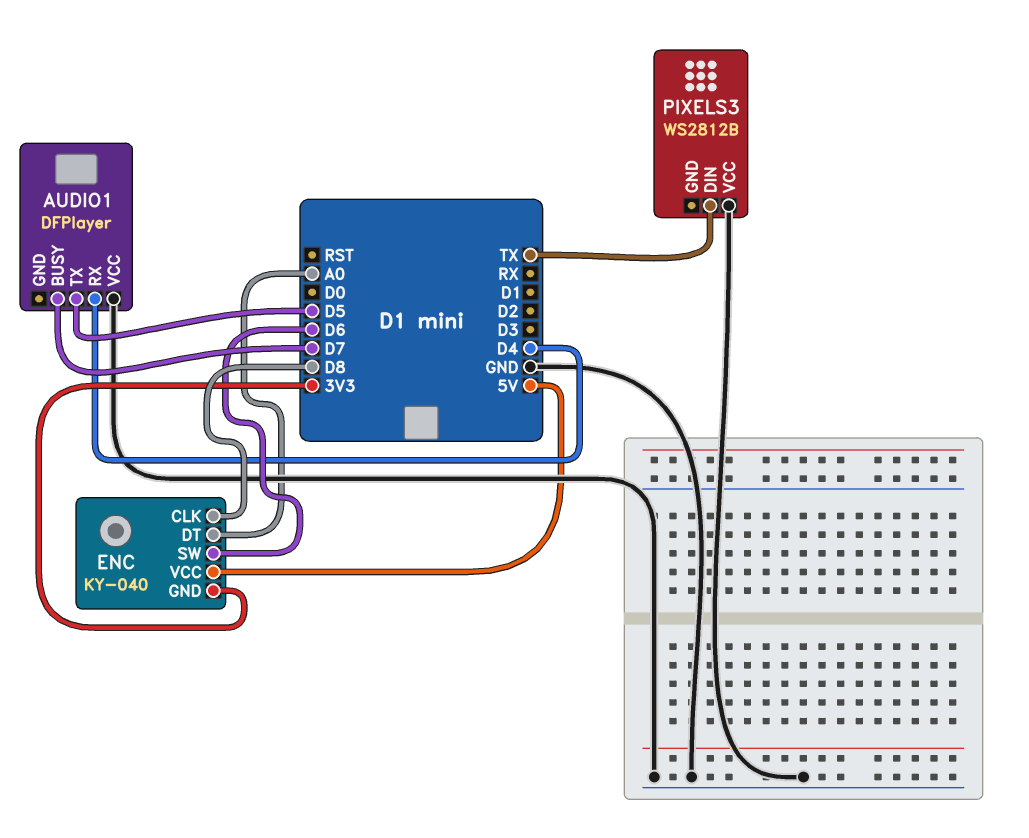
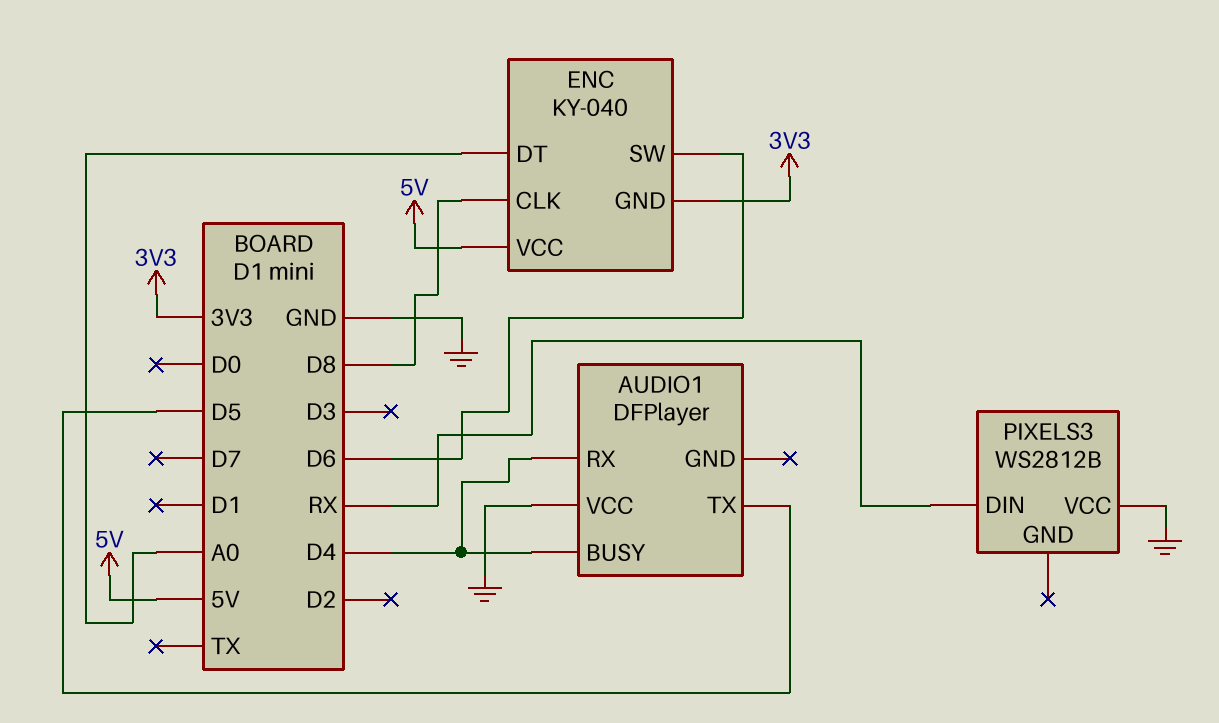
AUDIO1 pin BUSY: D7 -> D4
PIXELS3 pin DIN: TX -> RX

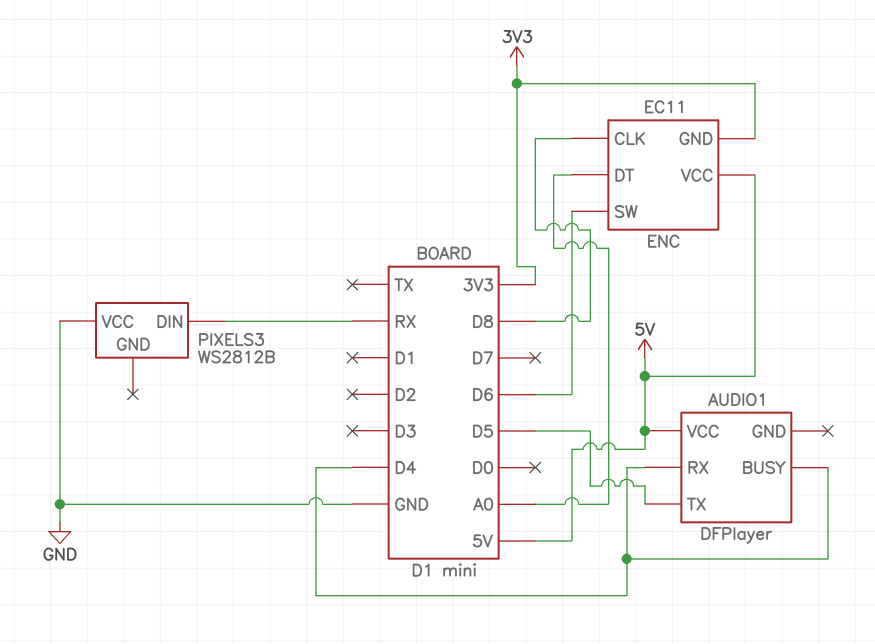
AUDIO1 pin VCC: GND -> 5V
ENC: KY-040 -> EC11

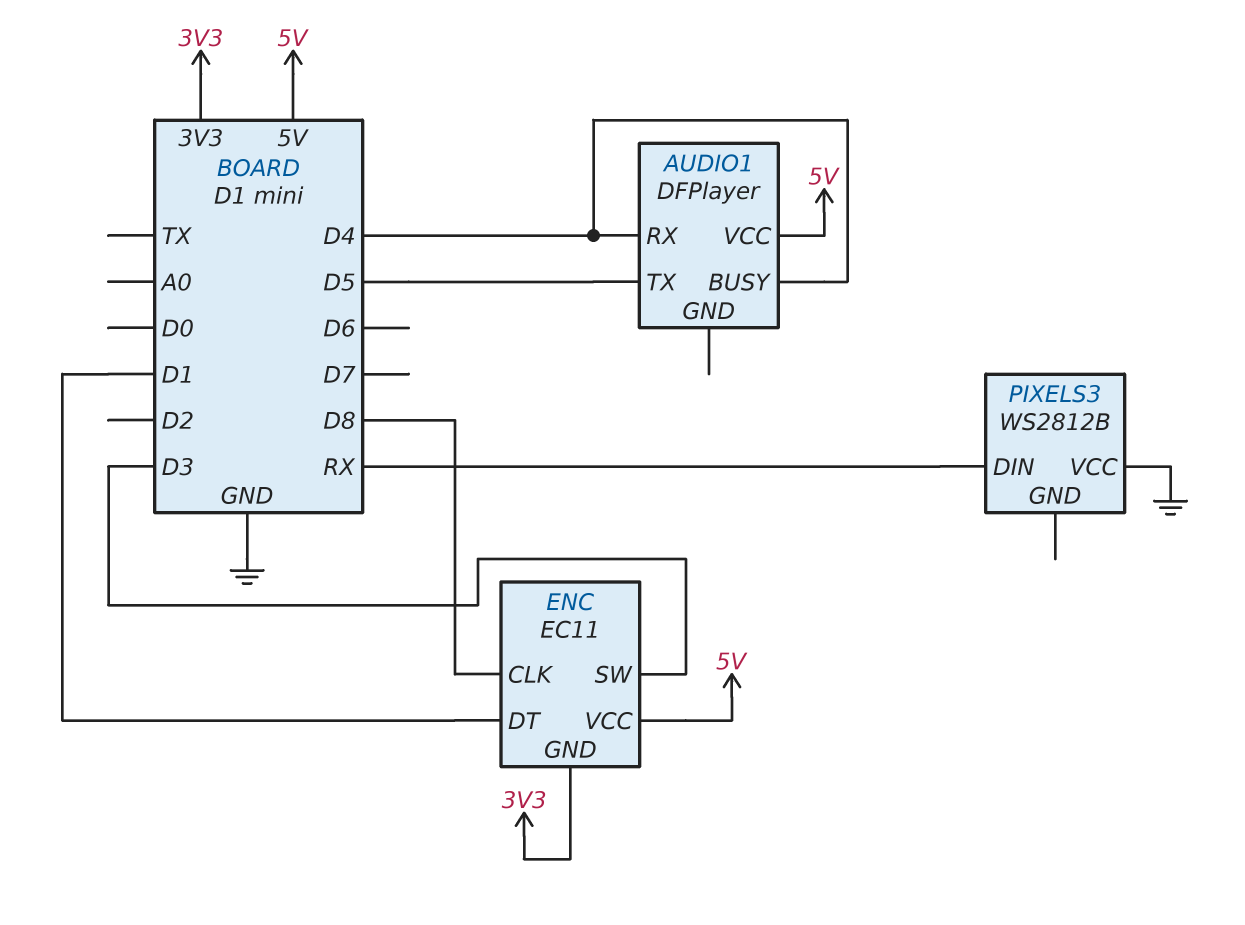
ENC pin DT: A0 -> D1
ENC pin SW: D6 -> D3

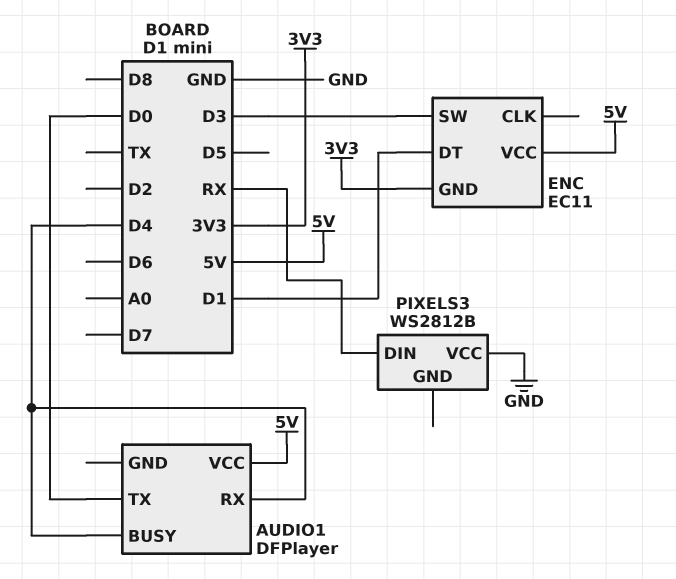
AUDIO1 pin TX: D5 -> D0
ENC pin CLK: D8 -> none

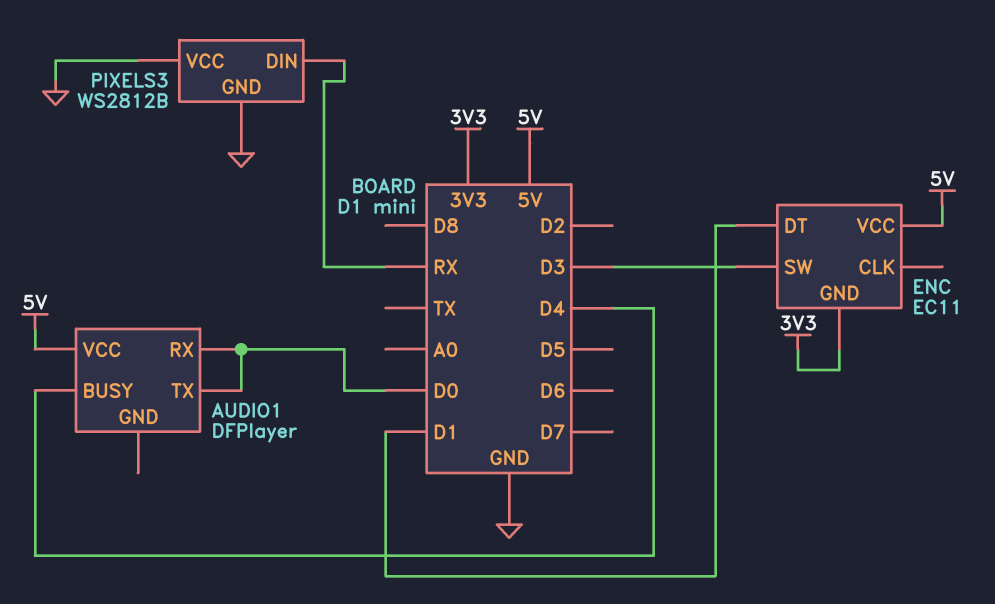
AUDIO1 pin RX: D4 -> D0
PIXELS3 pin GND: none -> GND

